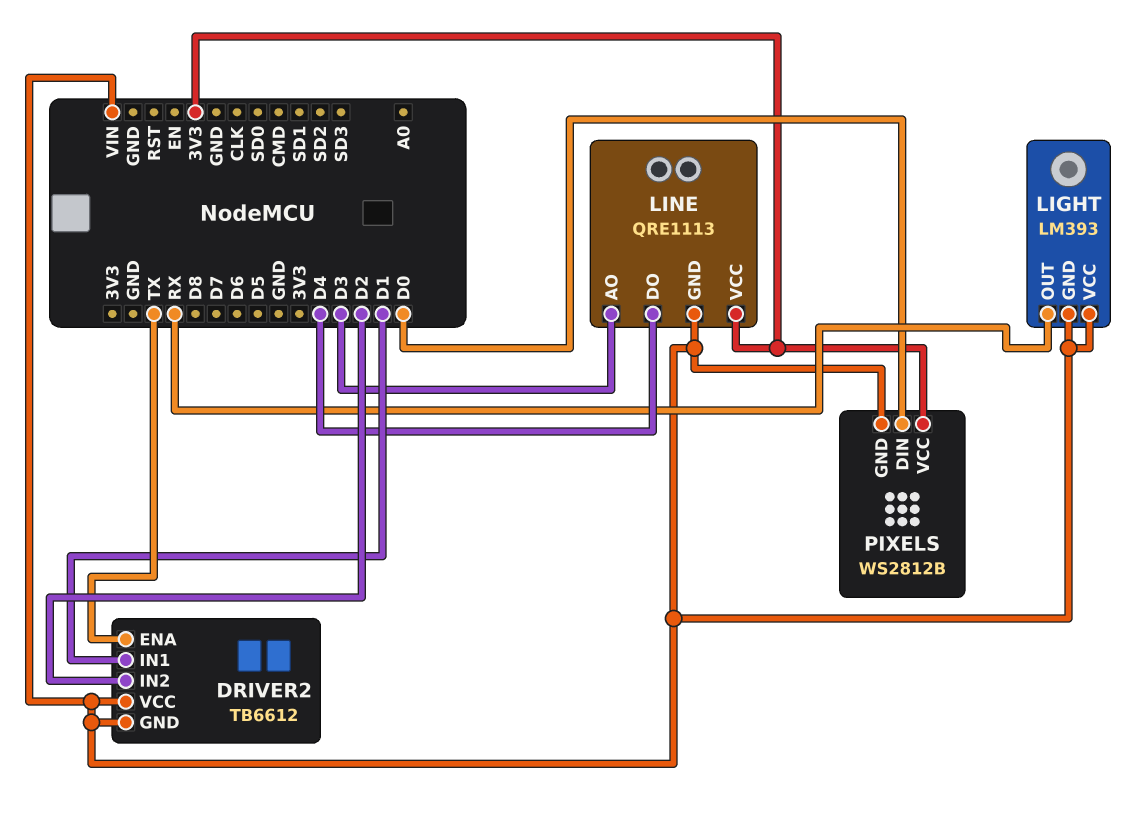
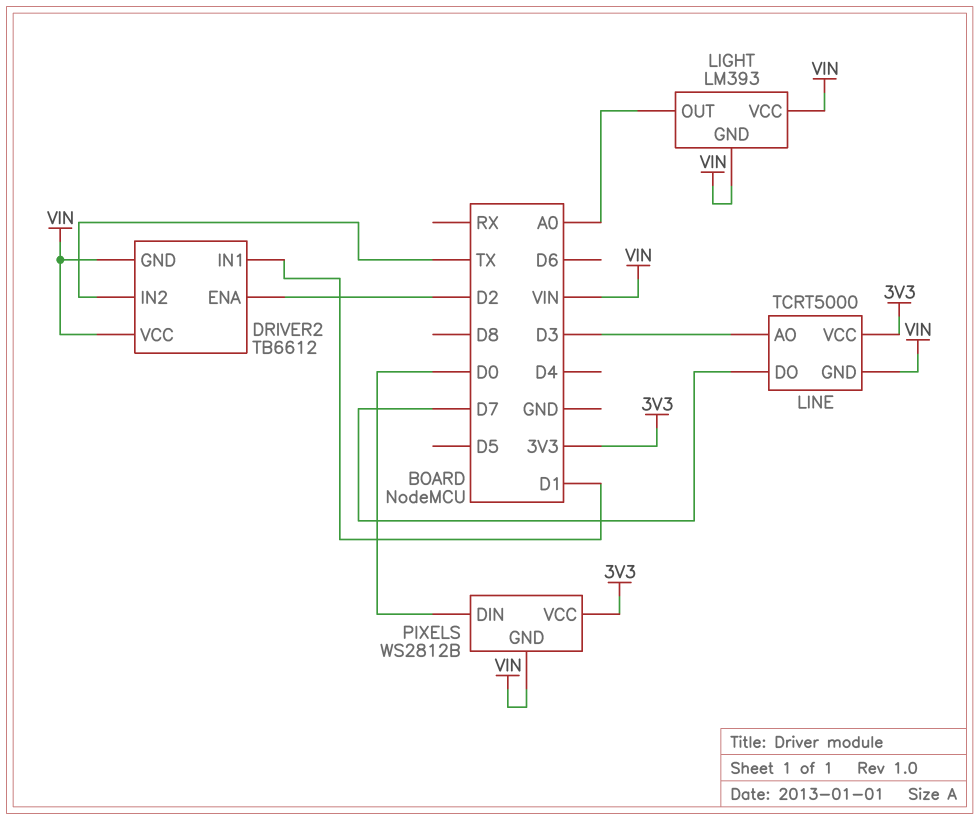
DRIVER2 pin ENA: TX -> D2
DRIVER2 pin IN2: D2 -> TX
LIGHT pin OUT: RX -> A0
LINE: QRE1113 -> TCRT5000
LINE pin DO: D4 -> D7

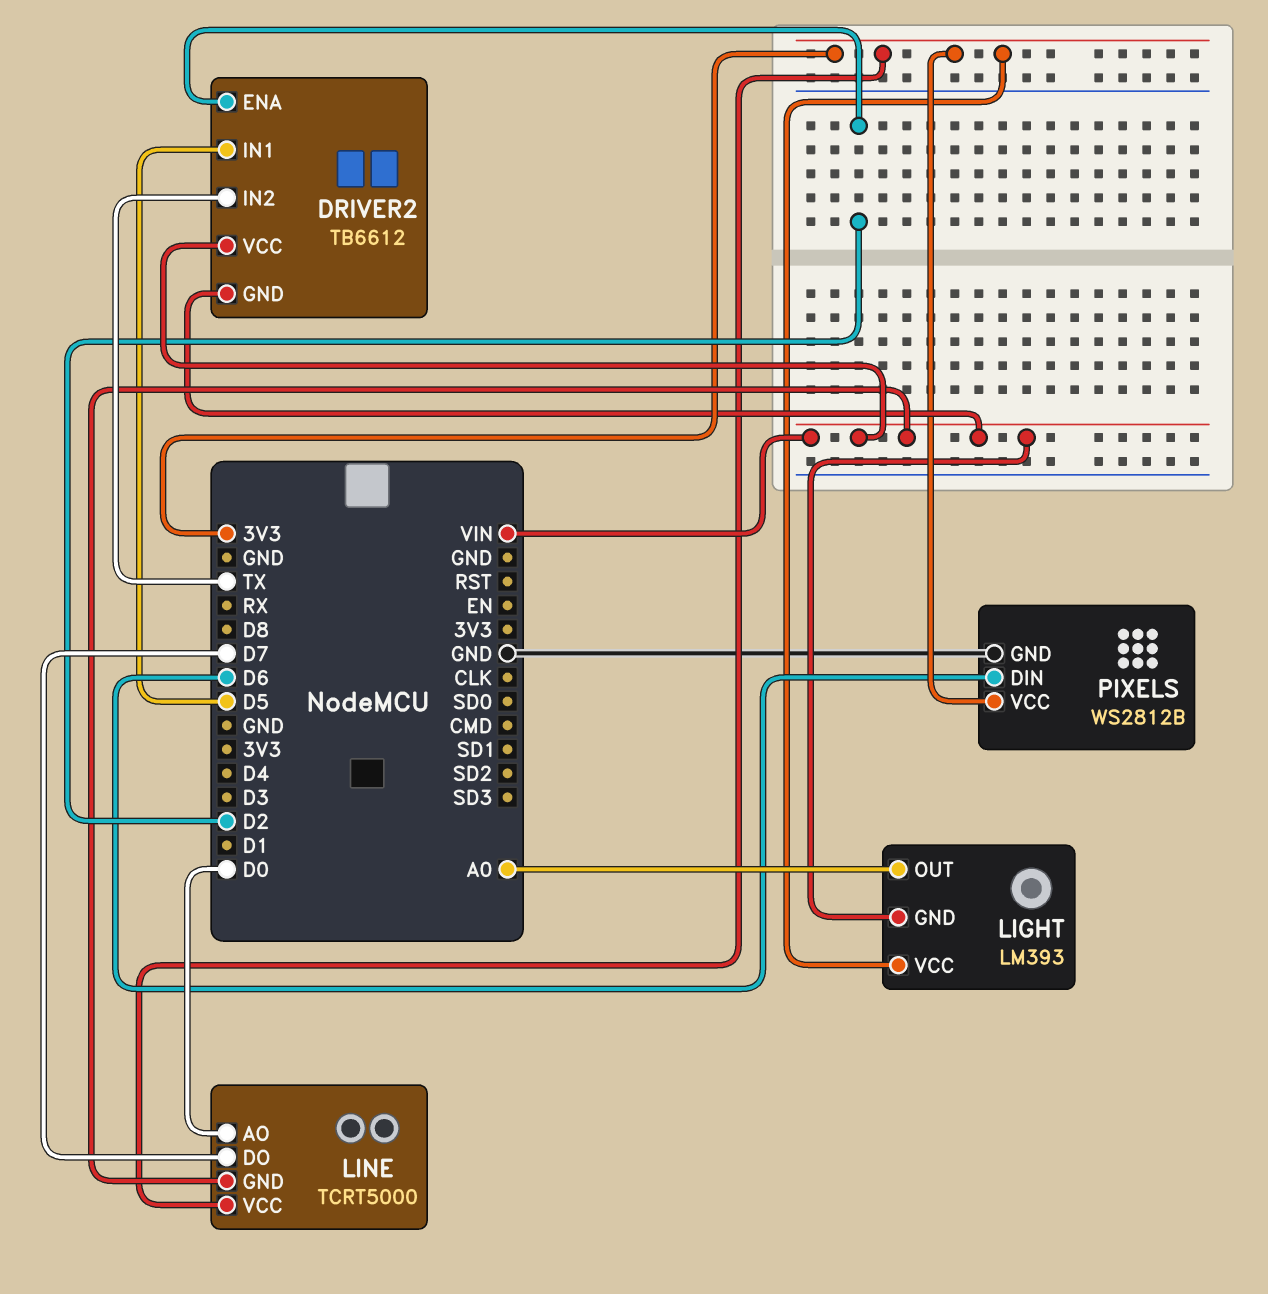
DRIVER2 pin IN1: D1 -> D5
LIGHT pin VCC: VIN -> 3V3
LINE pin AO: D3 -> D0
PIXELS pin DIN: D0 -> D6
PIXELS pin GND: VIN -> GND

